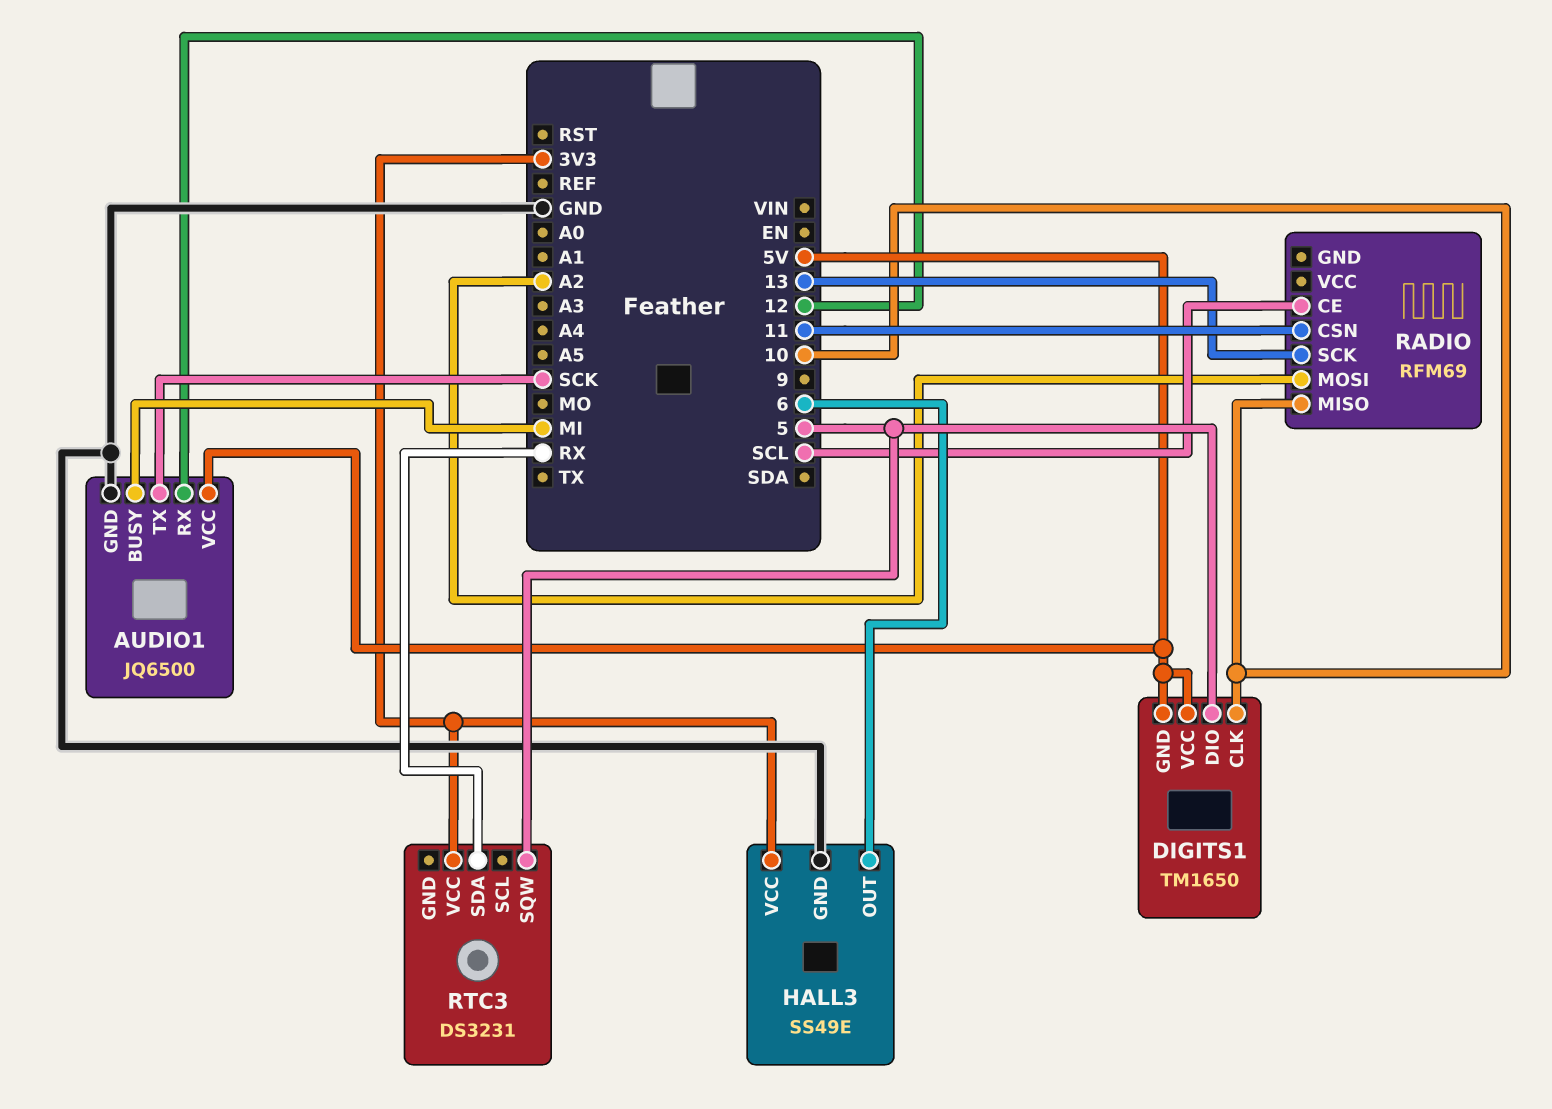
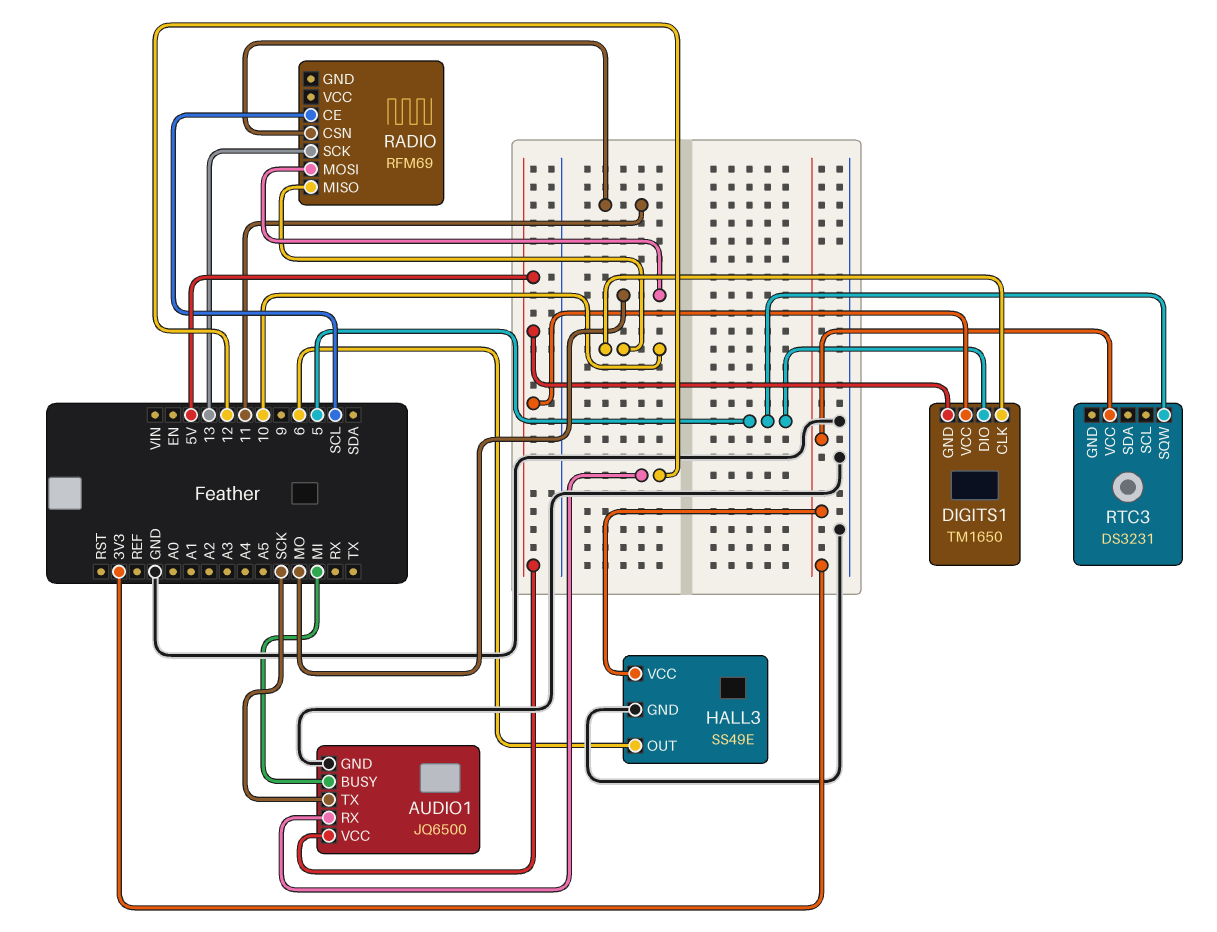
RADIO pin MOSI: A2 -> MO
RTC3 pin SDA: RX -> none

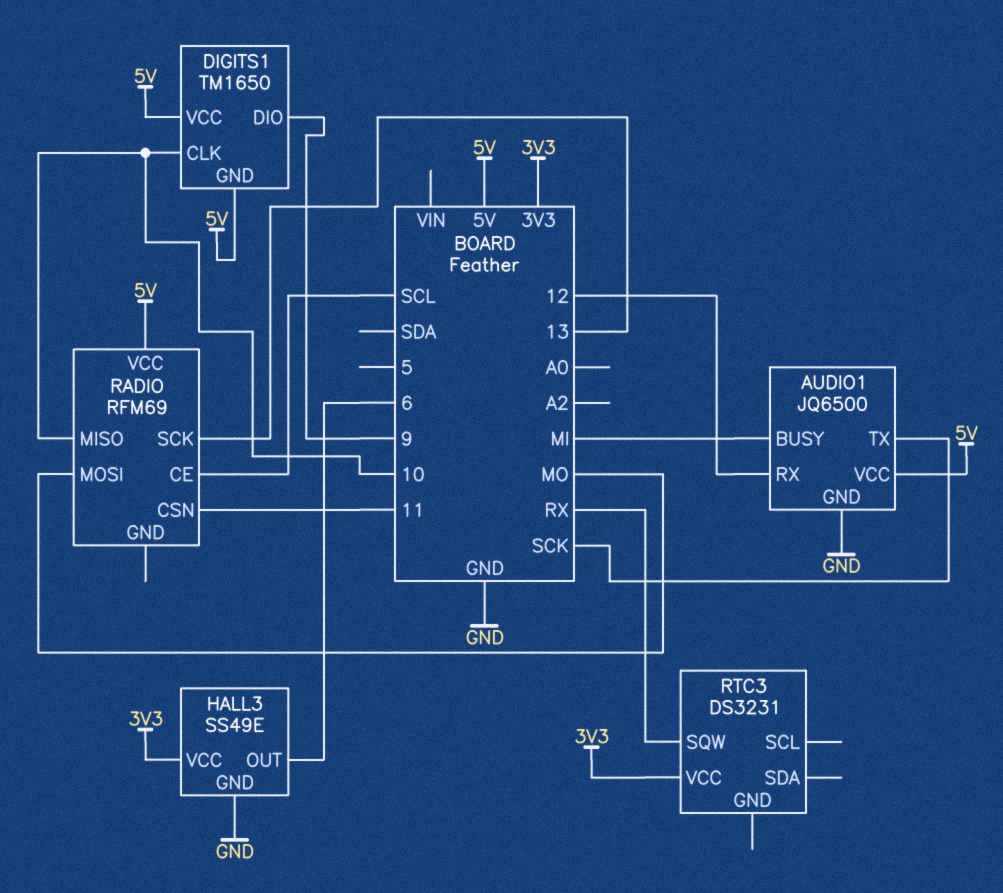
DIGITS1 pin DIO: 5 -> 9
RADIO pin VCC: none -> 5V
RTC3 pin SQW: 5 -> RX

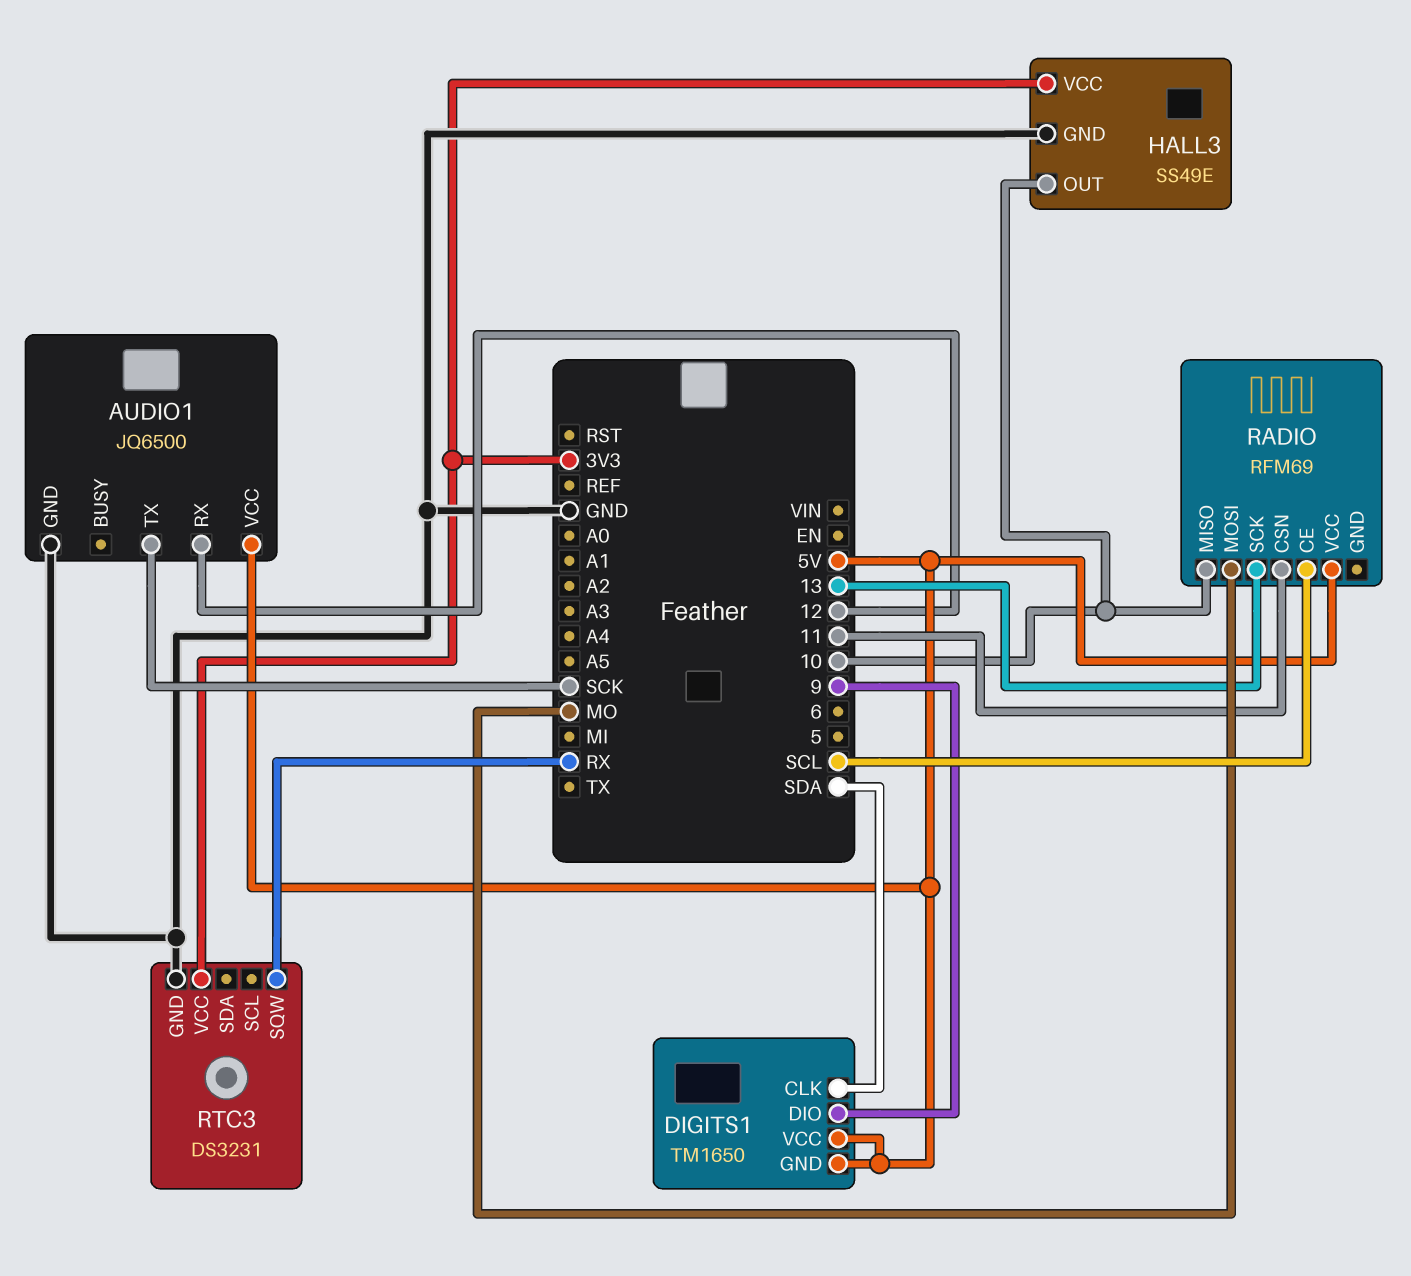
AUDIO1 pin BUSY: MI -> none
DIGITS1 pin CLK: 10 -> SDA
HALL3 pin OUT: 6 -> 10
RTC3 pin GND: none -> GND

